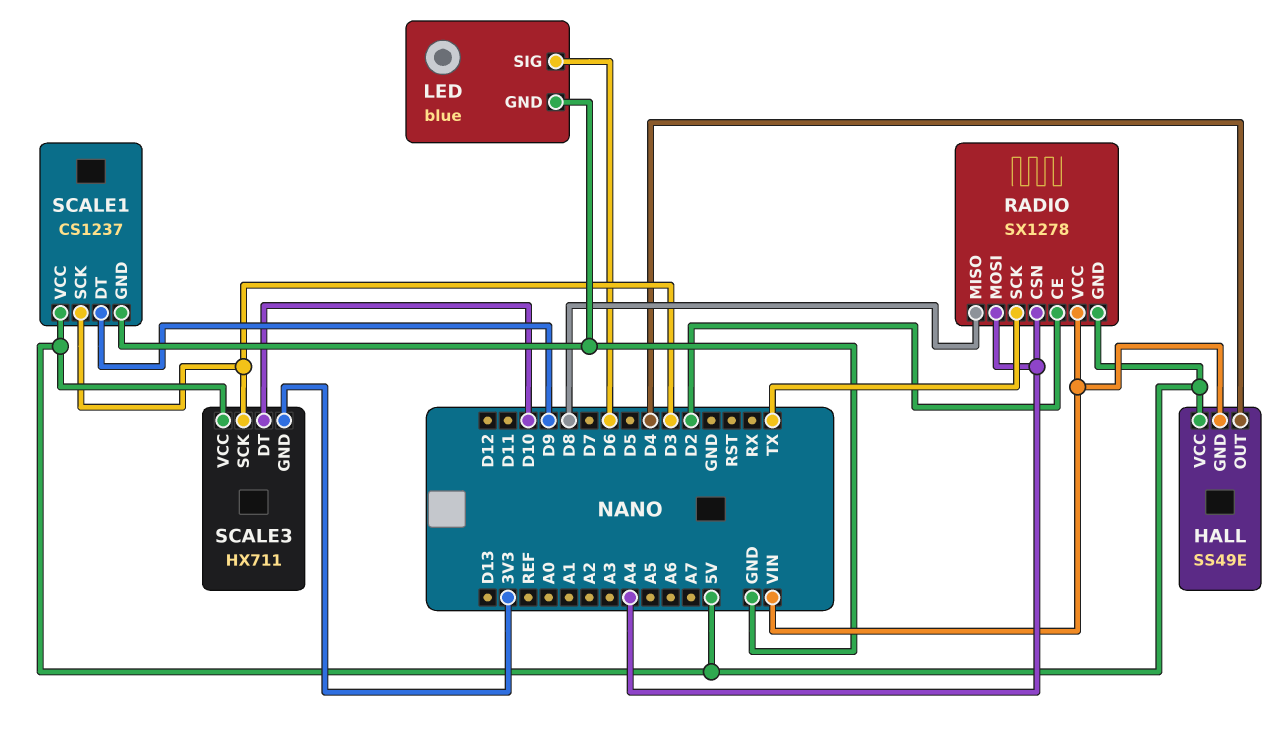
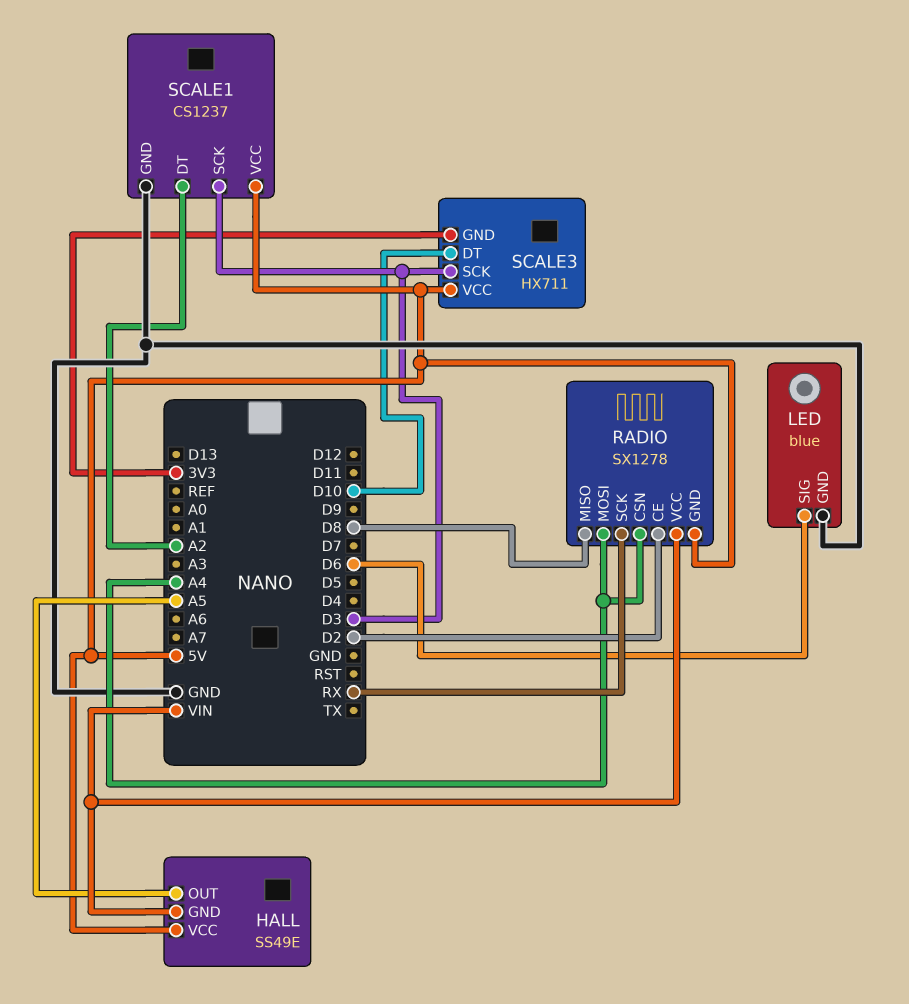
HALL pin OUT: D4 -> A5
RADIO pin SCK: TX -> RX
SCALE1 pin DT: D9 -> A2

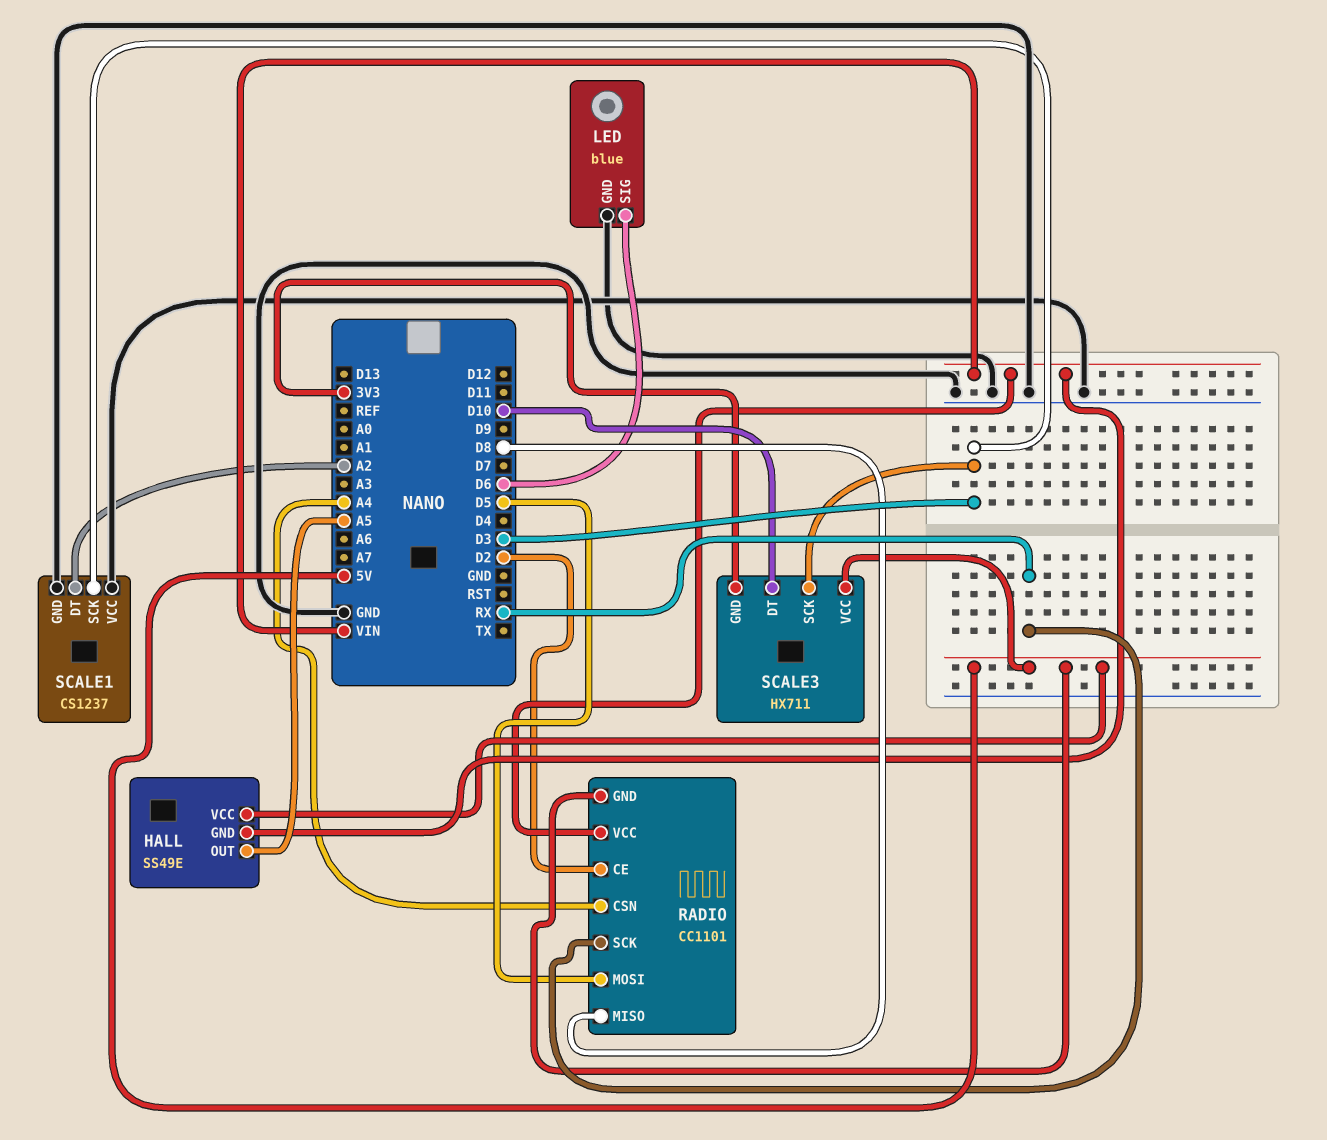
RADIO: SX1278 -> CC1101
RADIO pin MOSI: A4 -> D5
SCALE1 pin VCC: 5V -> GND

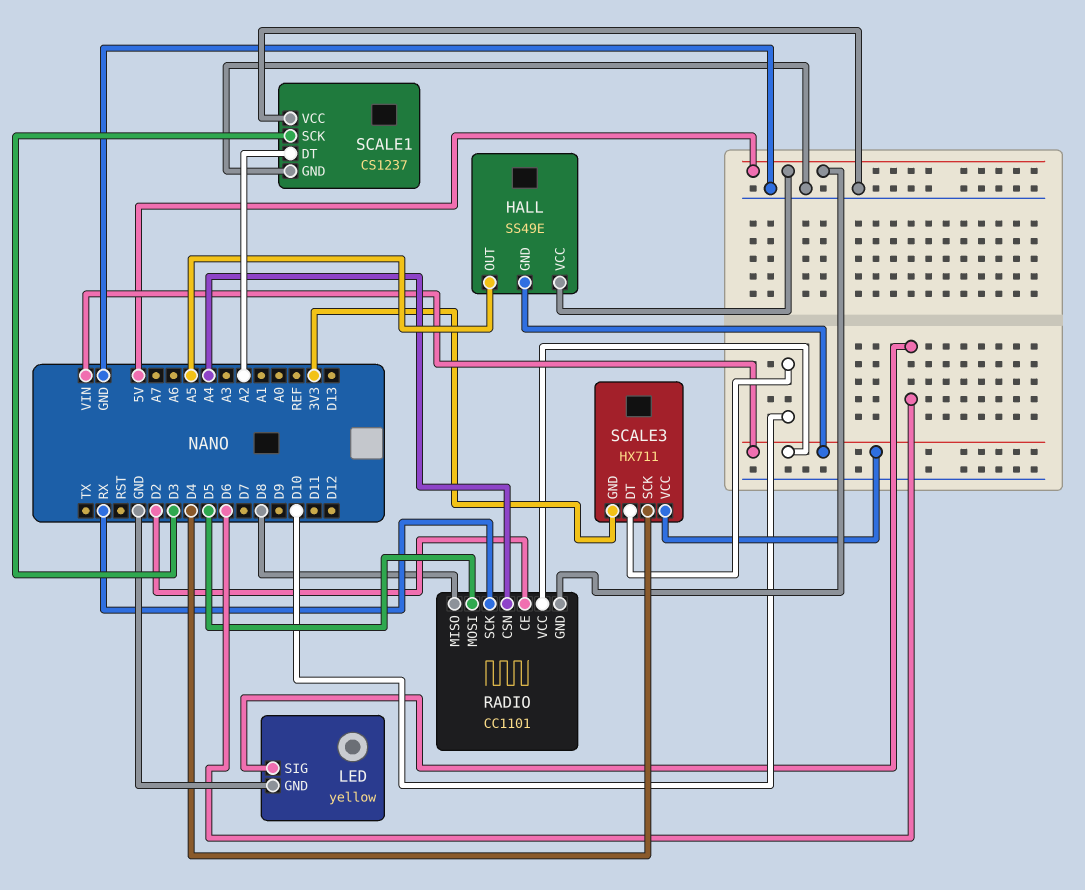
LED: blue -> yellow
SCALE3 pin SCK: D3 -> D4
SCALE3 pin VCC: 5V -> VIN

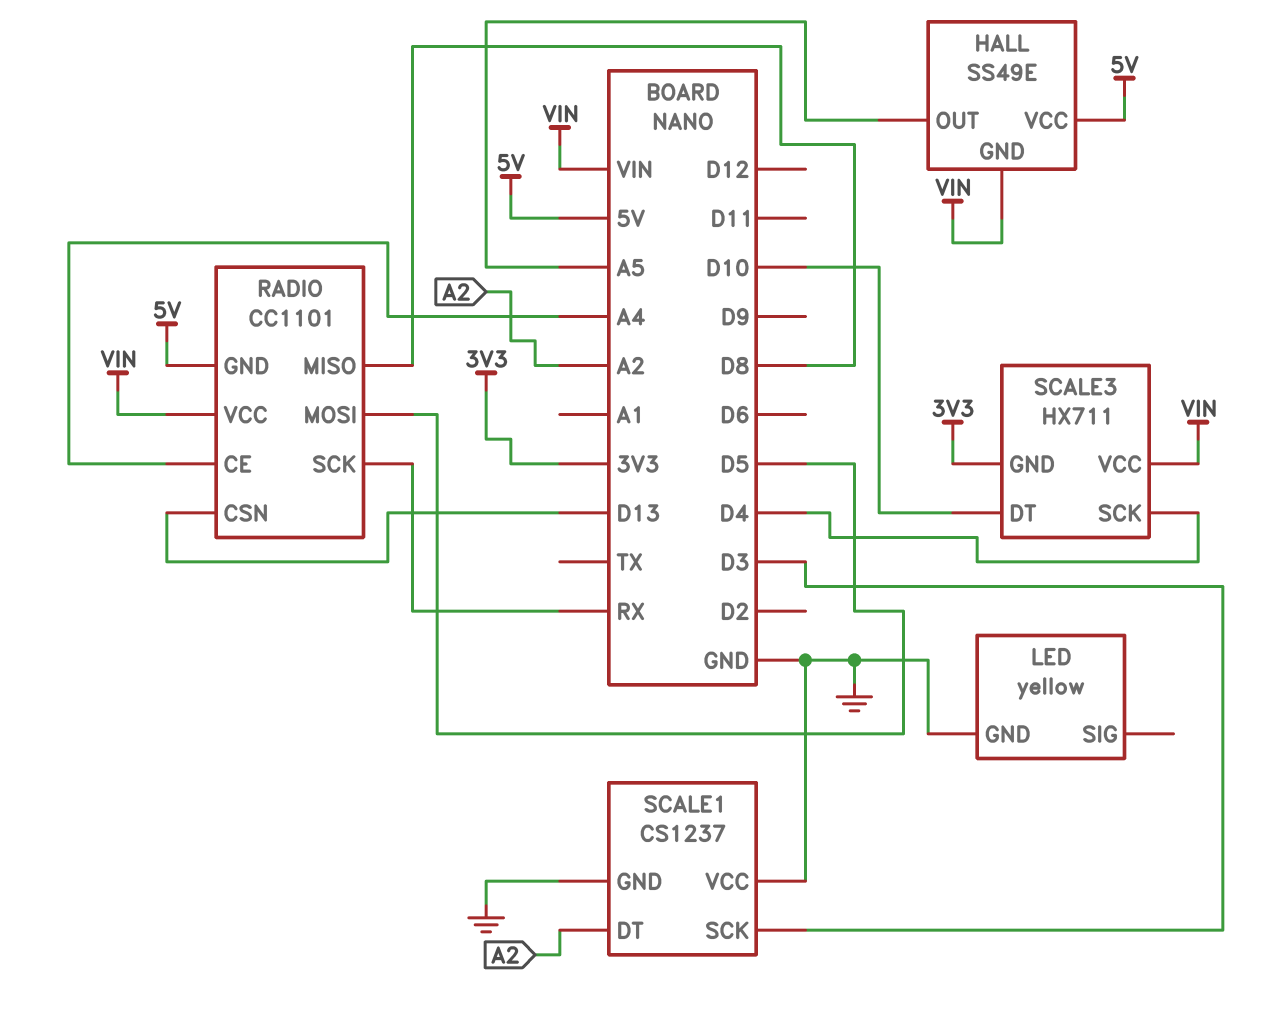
LED pin SIG: D6 -> none
RADIO pin CE: D2 -> A4
RADIO pin CSN: A4 -> D13

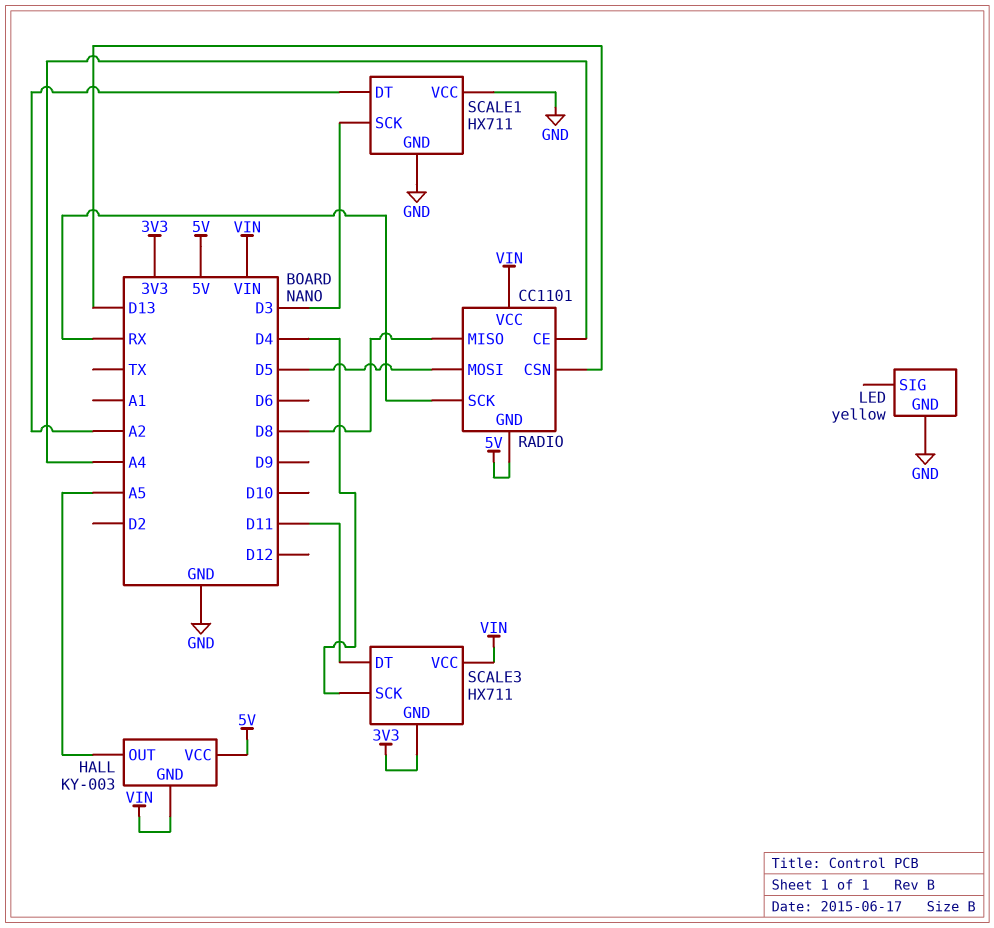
HALL: SS49E -> KY-003
SCALE1: CS1237 -> HX711
SCALE3 pin DT: D10 -> D11

